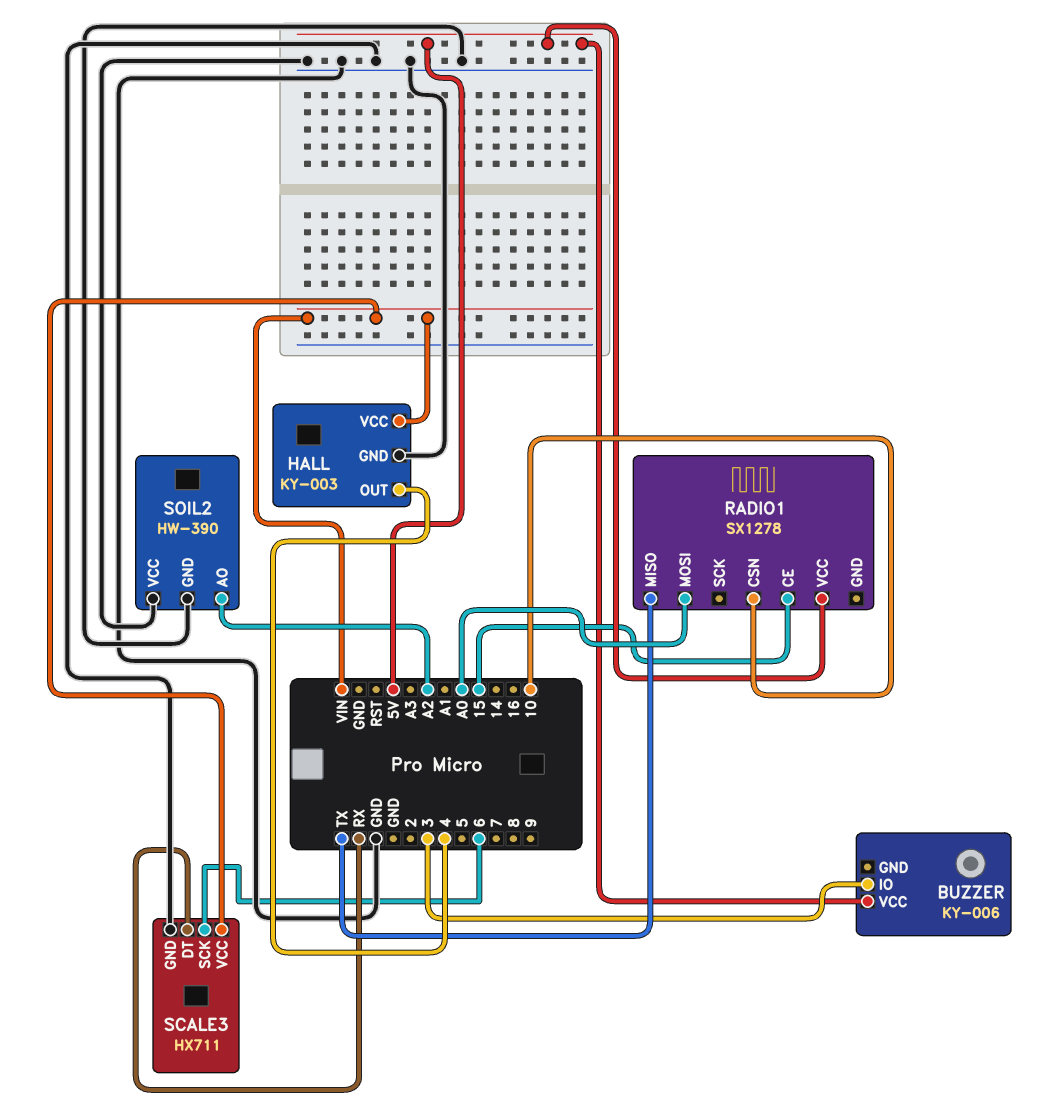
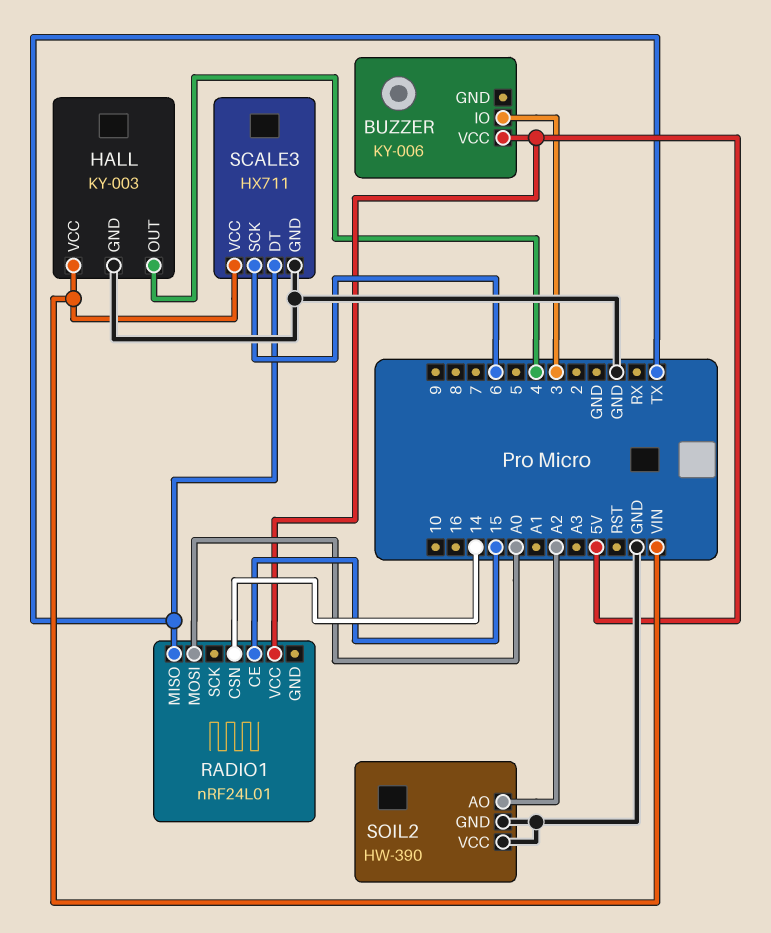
RADIO1: SX1278 -> nRF24L01
RADIO1 pin CSN: 10 -> 14
SCALE3 pin DT: RX -> TX

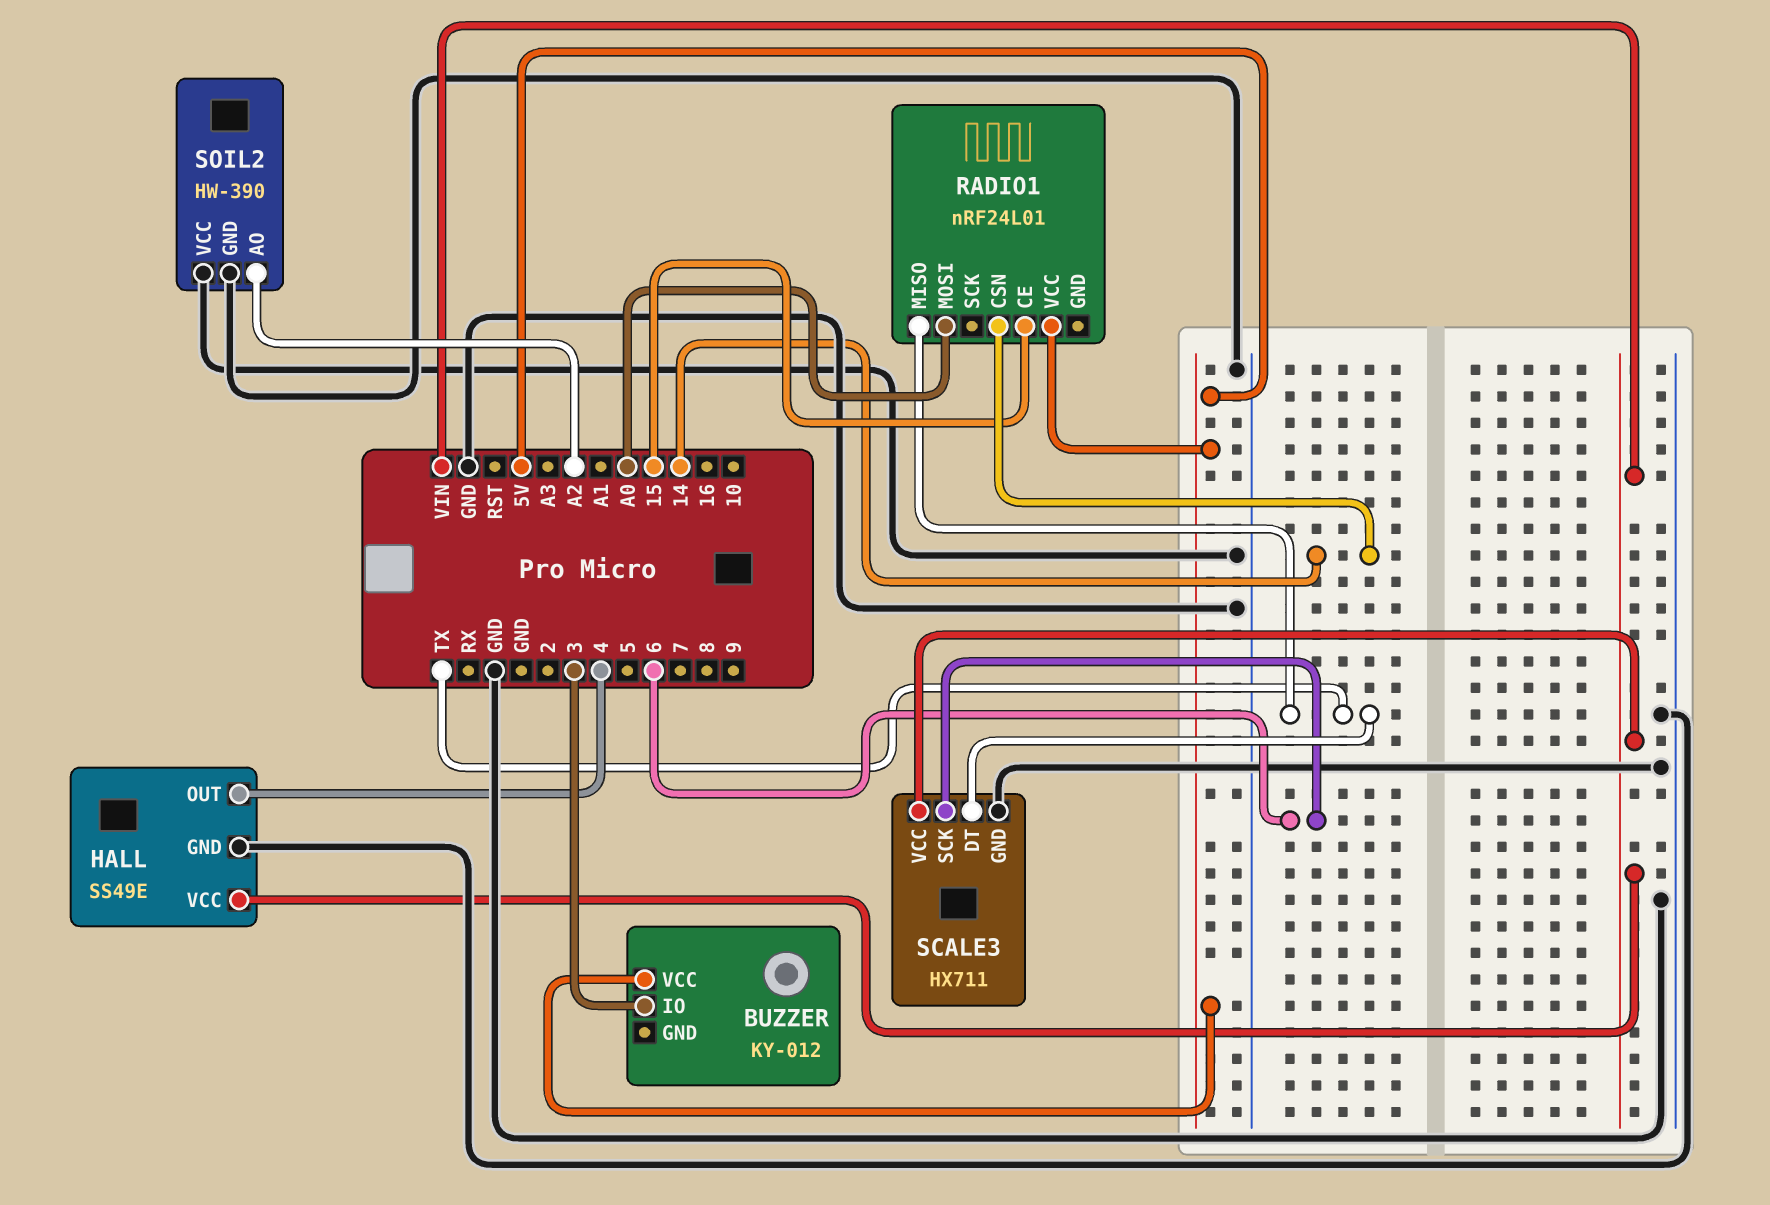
BUZZER: KY-006 -> KY-012
HALL: KY-003 -> SS49E

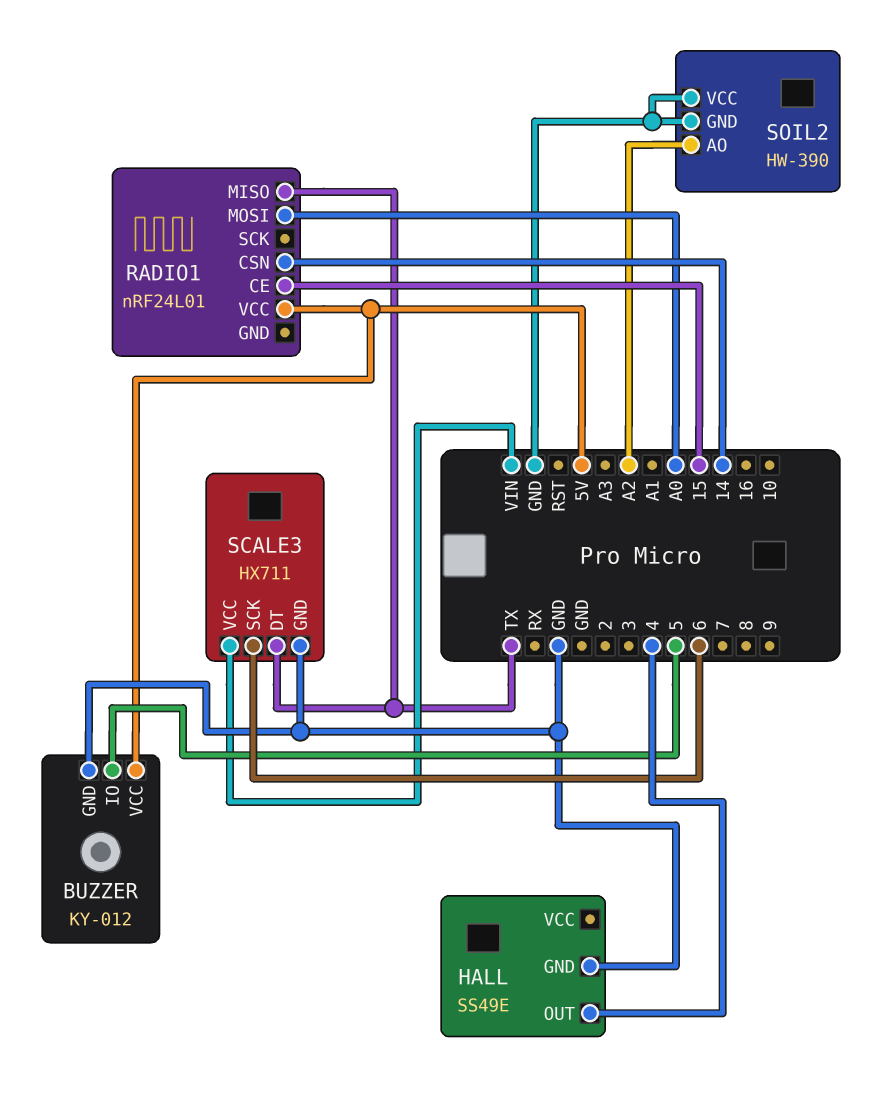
BUZZER pin GND: none -> GND
BUZZER pin IO: 3 -> 5
HALL pin VCC: VIN -> none

